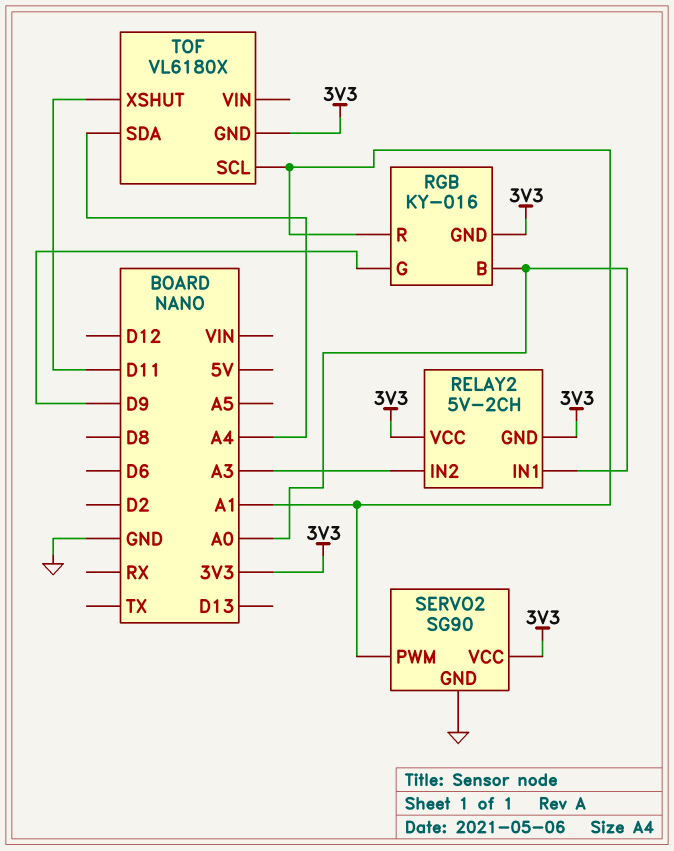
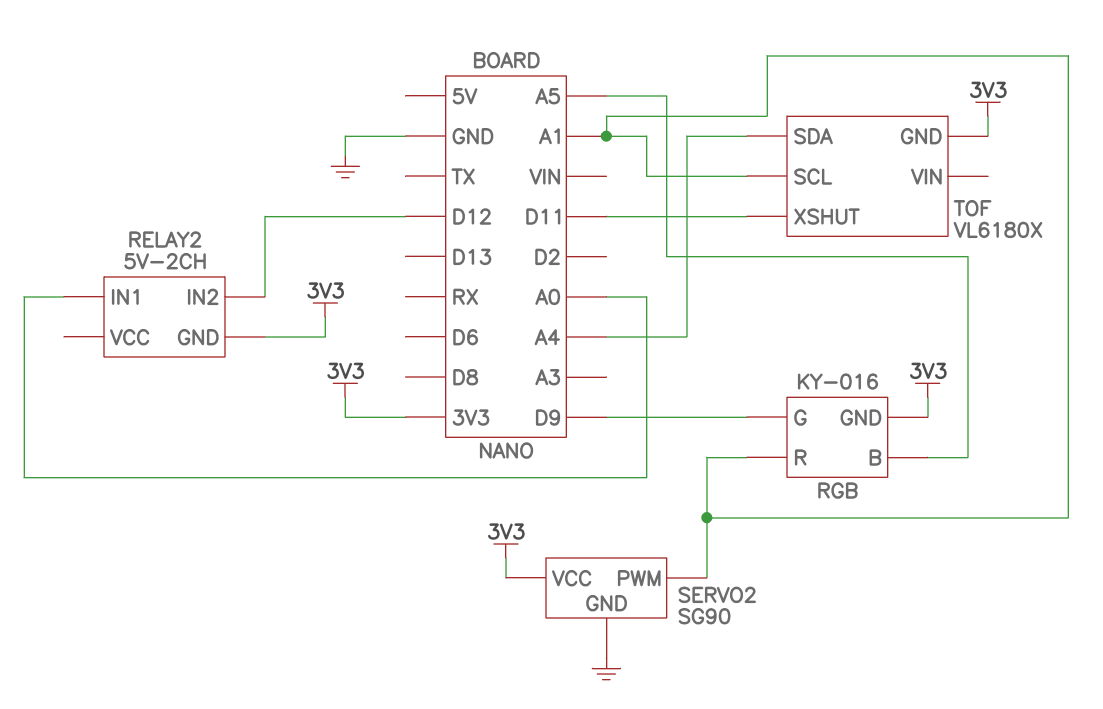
RELAY2 pin IN2: A3 -> D12
RELAY2 pin VCC: 3V3 -> none
RGB pin B: A0 -> A5

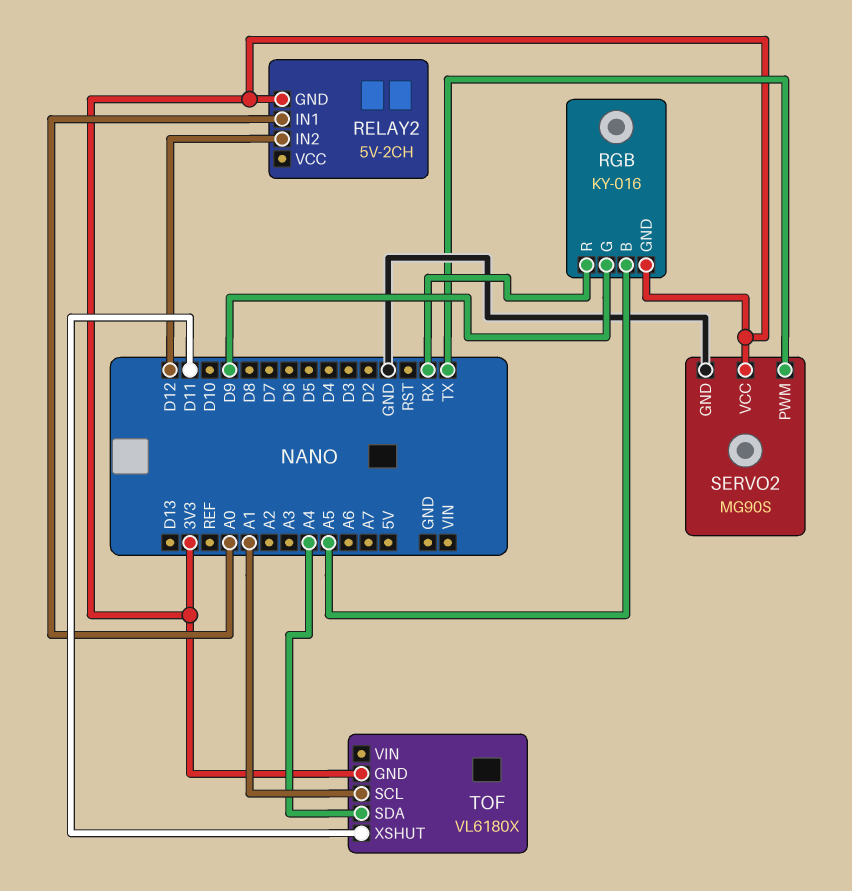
RGB pin R: A1 -> RX
SERVO2: SG90 -> MG90S
SERVO2 pin PWM: A1 -> TX

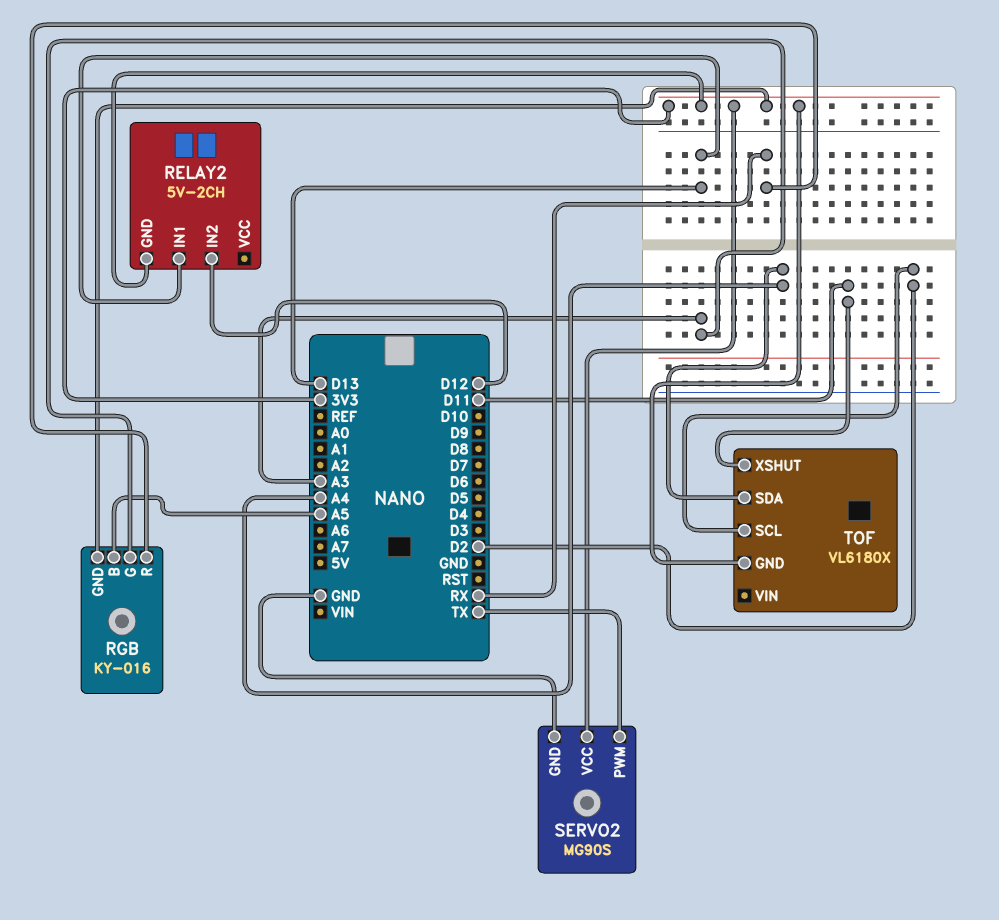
RELAY2 pin IN1: A0 -> D13
RGB pin G: D9 -> A3
TOF pin SCL: A1 -> D2

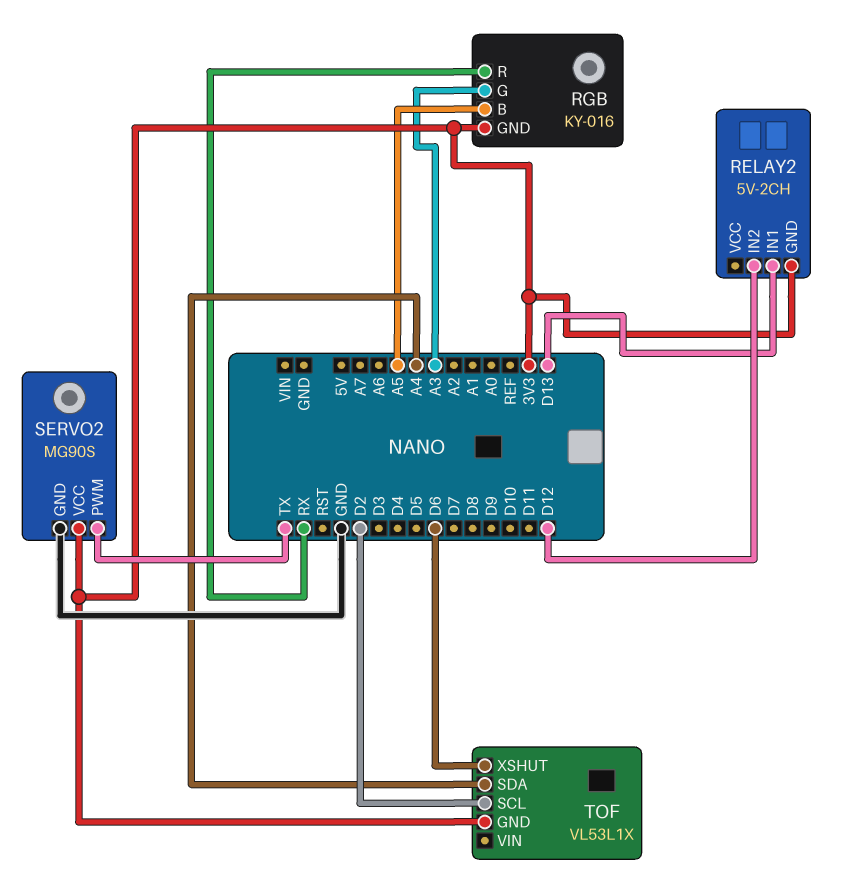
TOF: VL6180X -> VL53L1X
TOF pin XSHUT: D11 -> D6

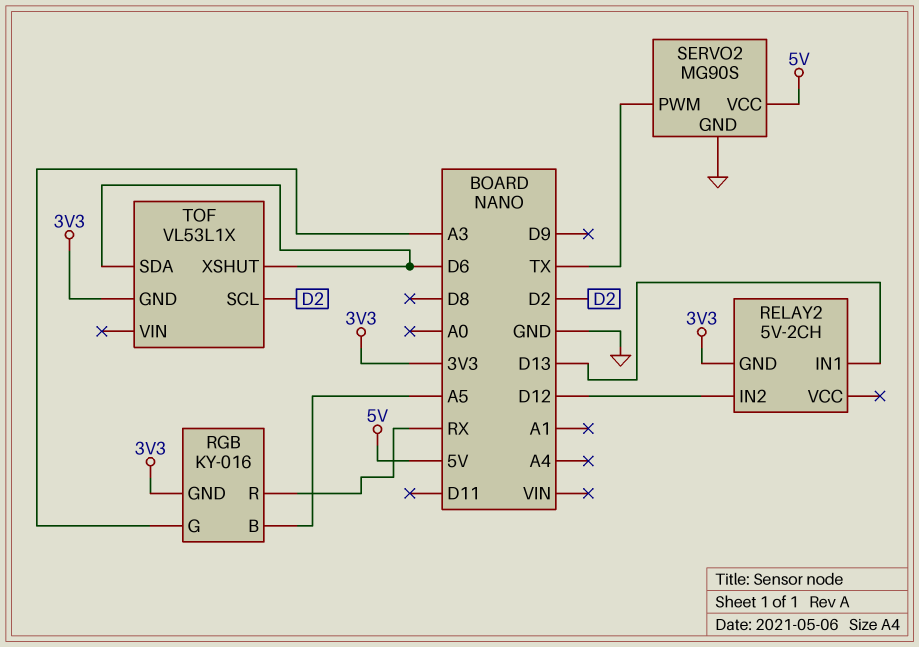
SERVO2 pin VCC: 3V3 -> 5V
TOF pin SDA: A4 -> D6

